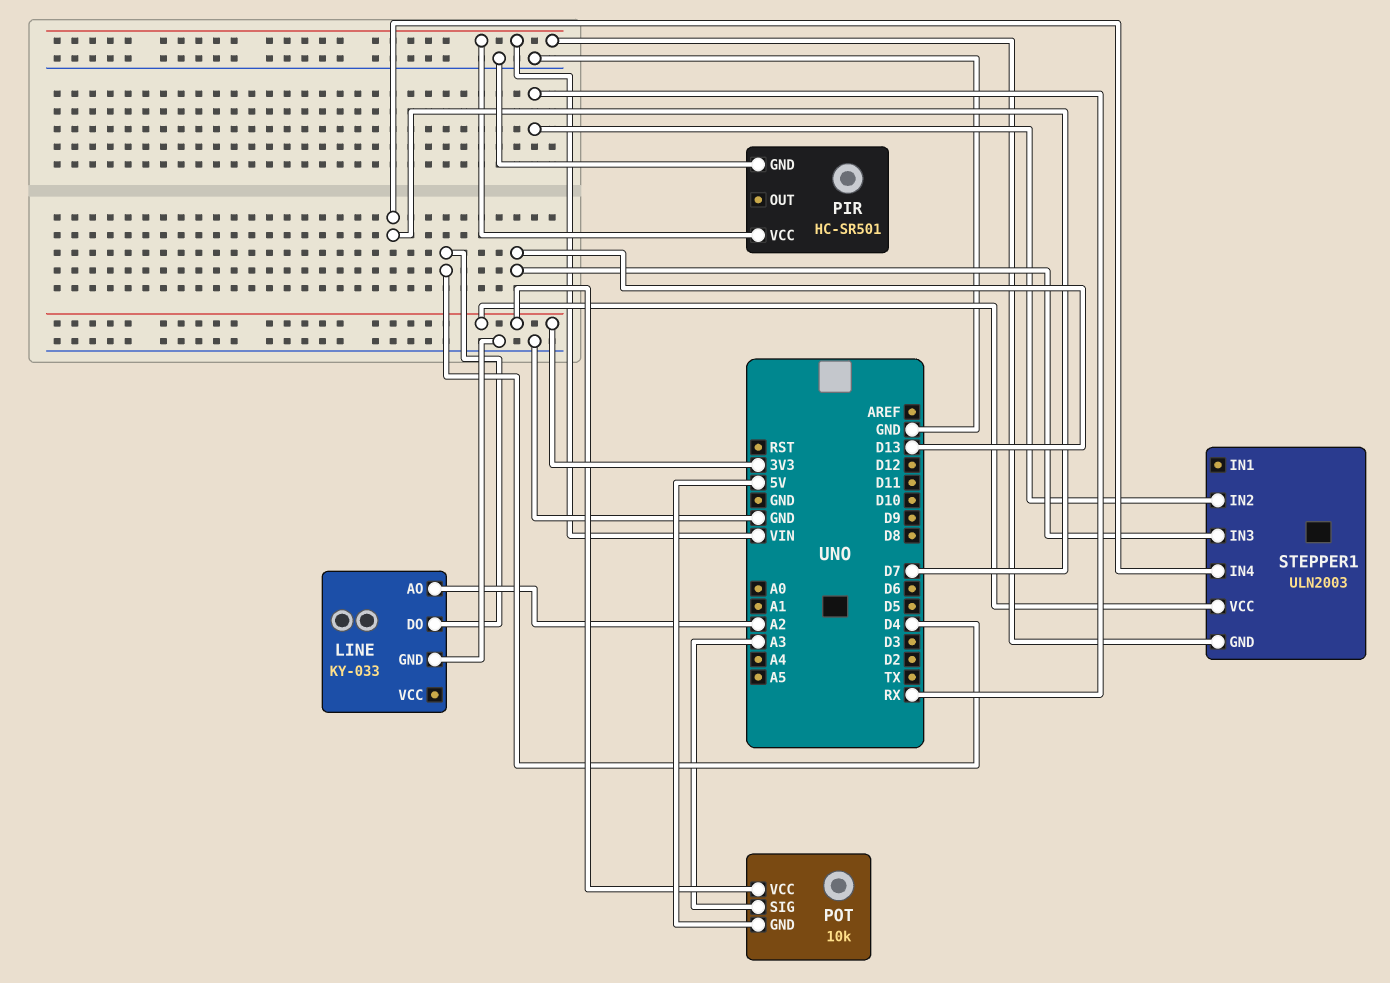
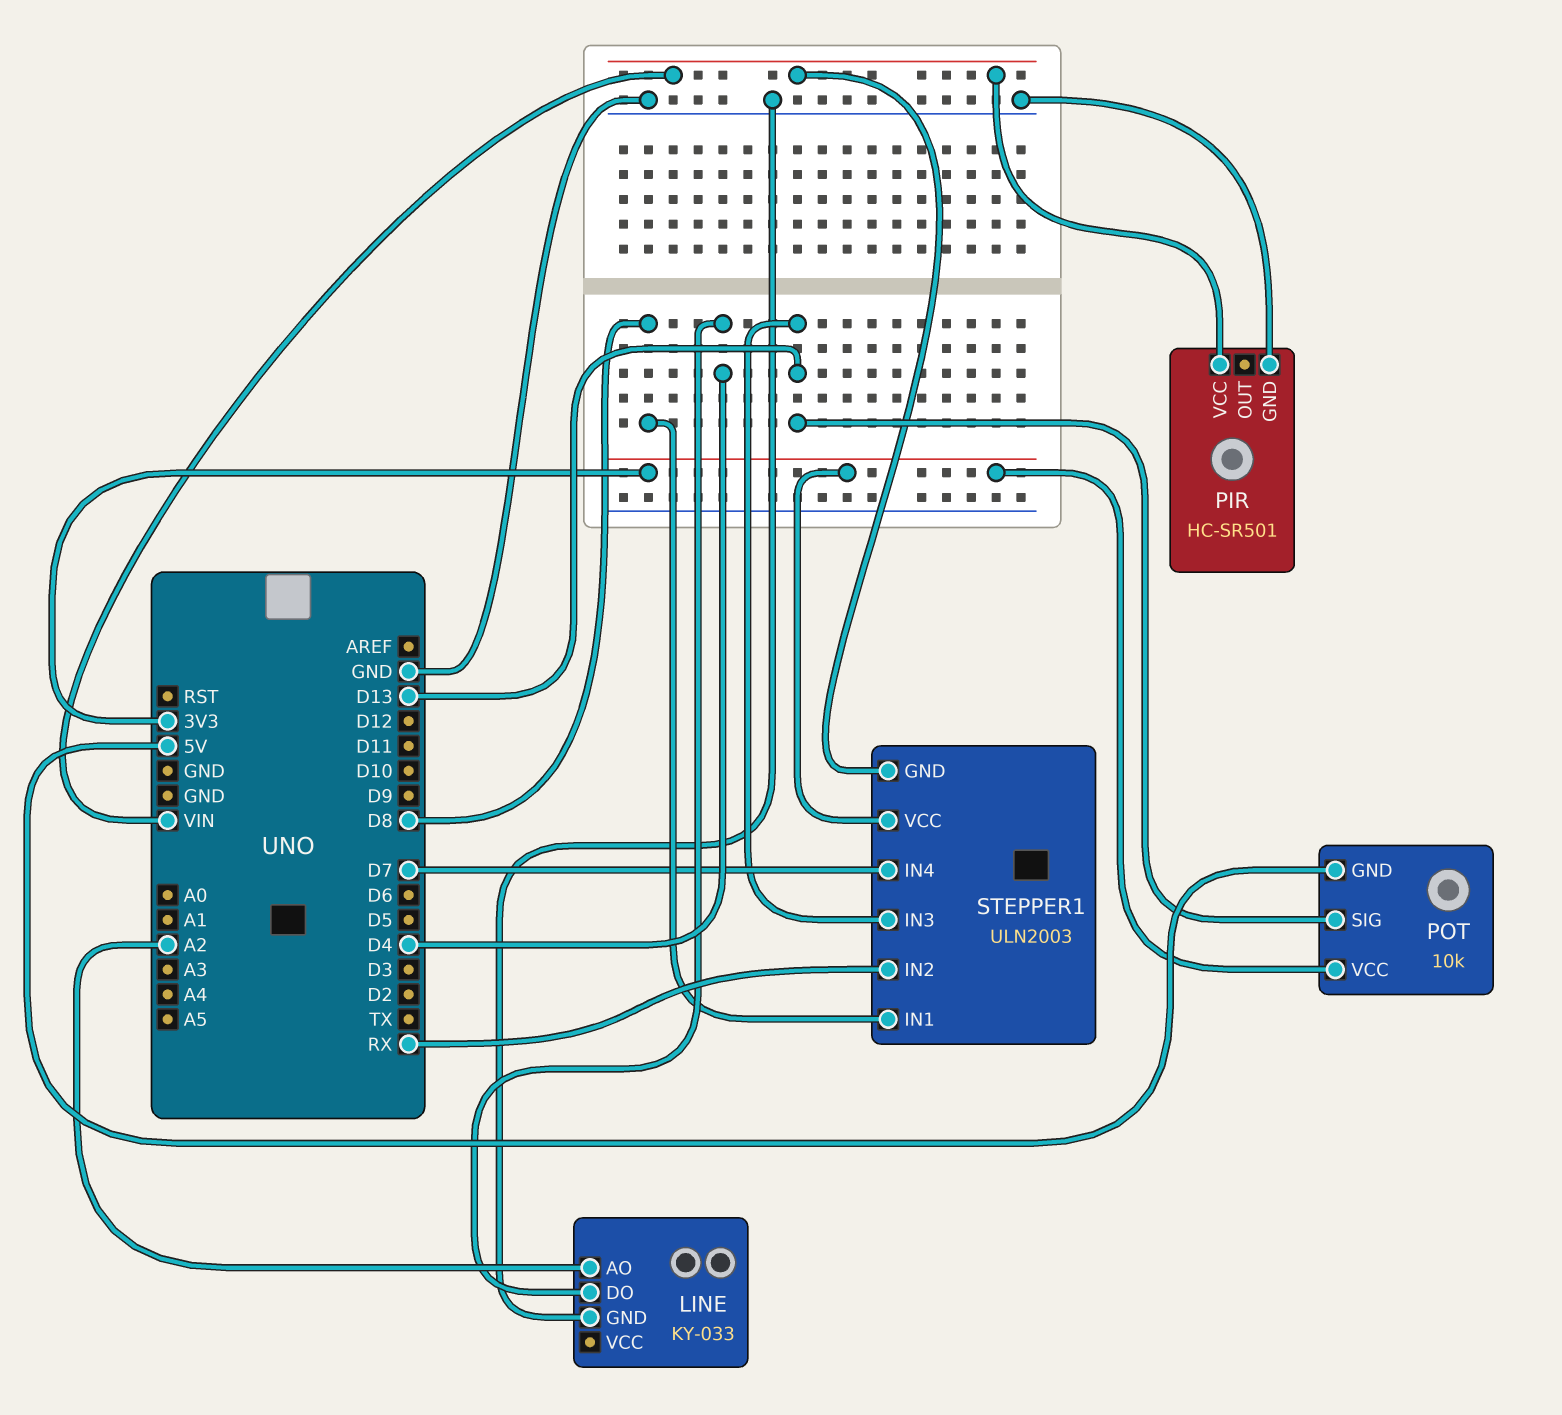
POT pin SIG: A3 -> D13
STEPPER1 pin IN1: none -> D8

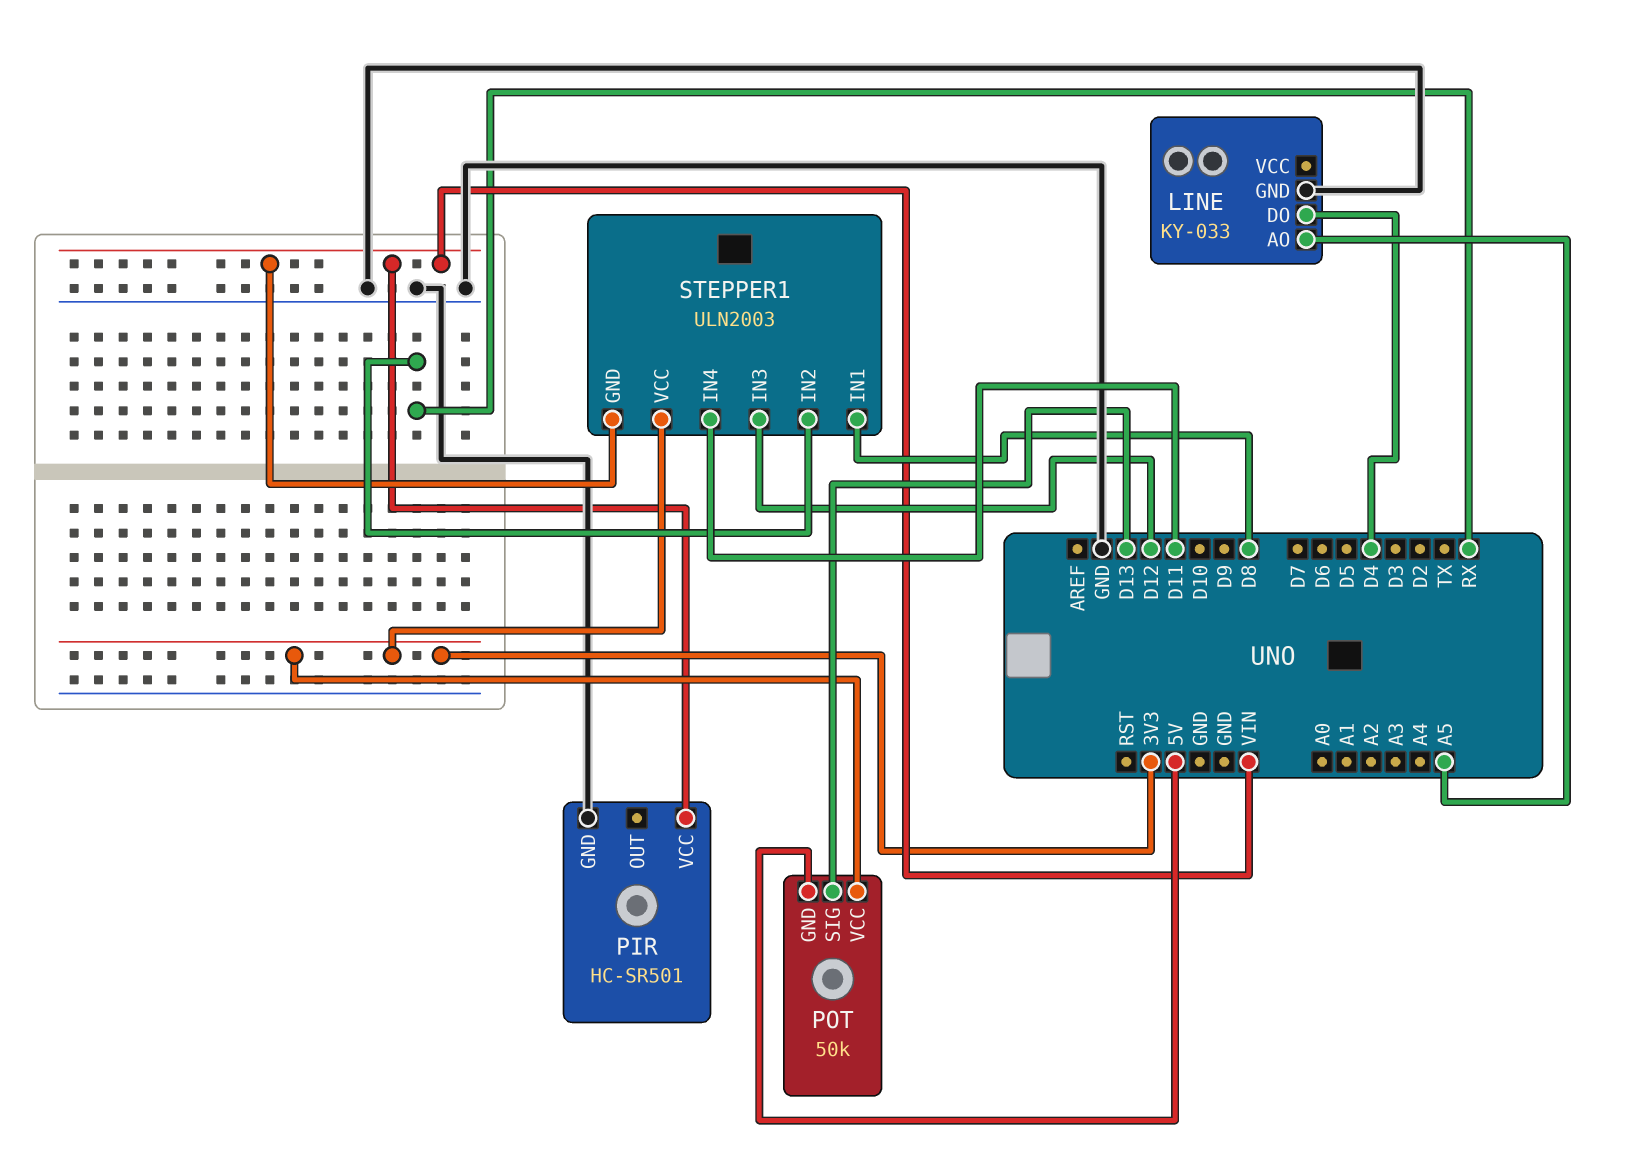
LINE pin AO: A2 -> A5
POT: 10k -> 50k
STEPPER1 pin IN3: D13 -> D12
STEPPER1 pin IN4: D7 -> D11

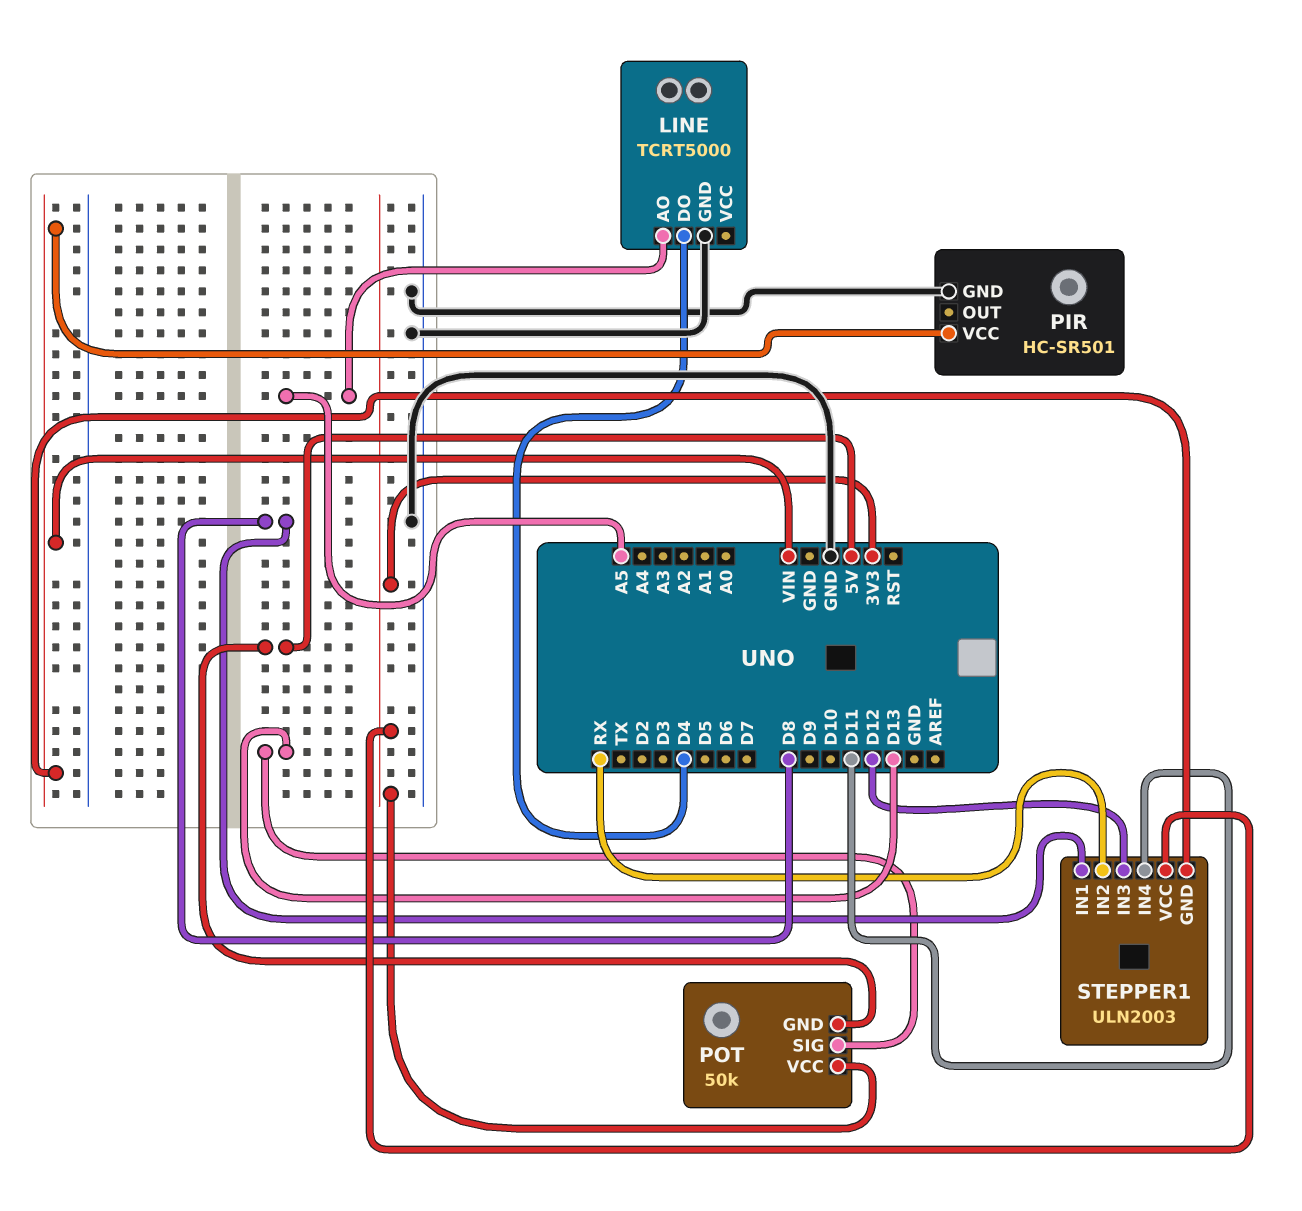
LINE: KY-033 -> TCRT5000

